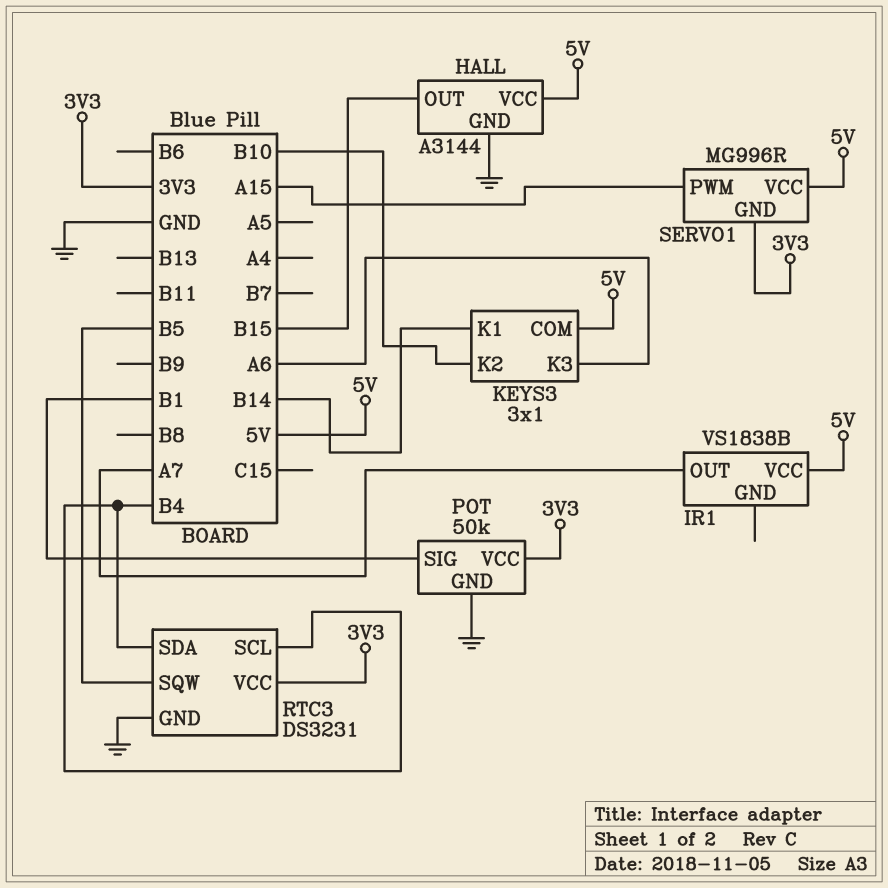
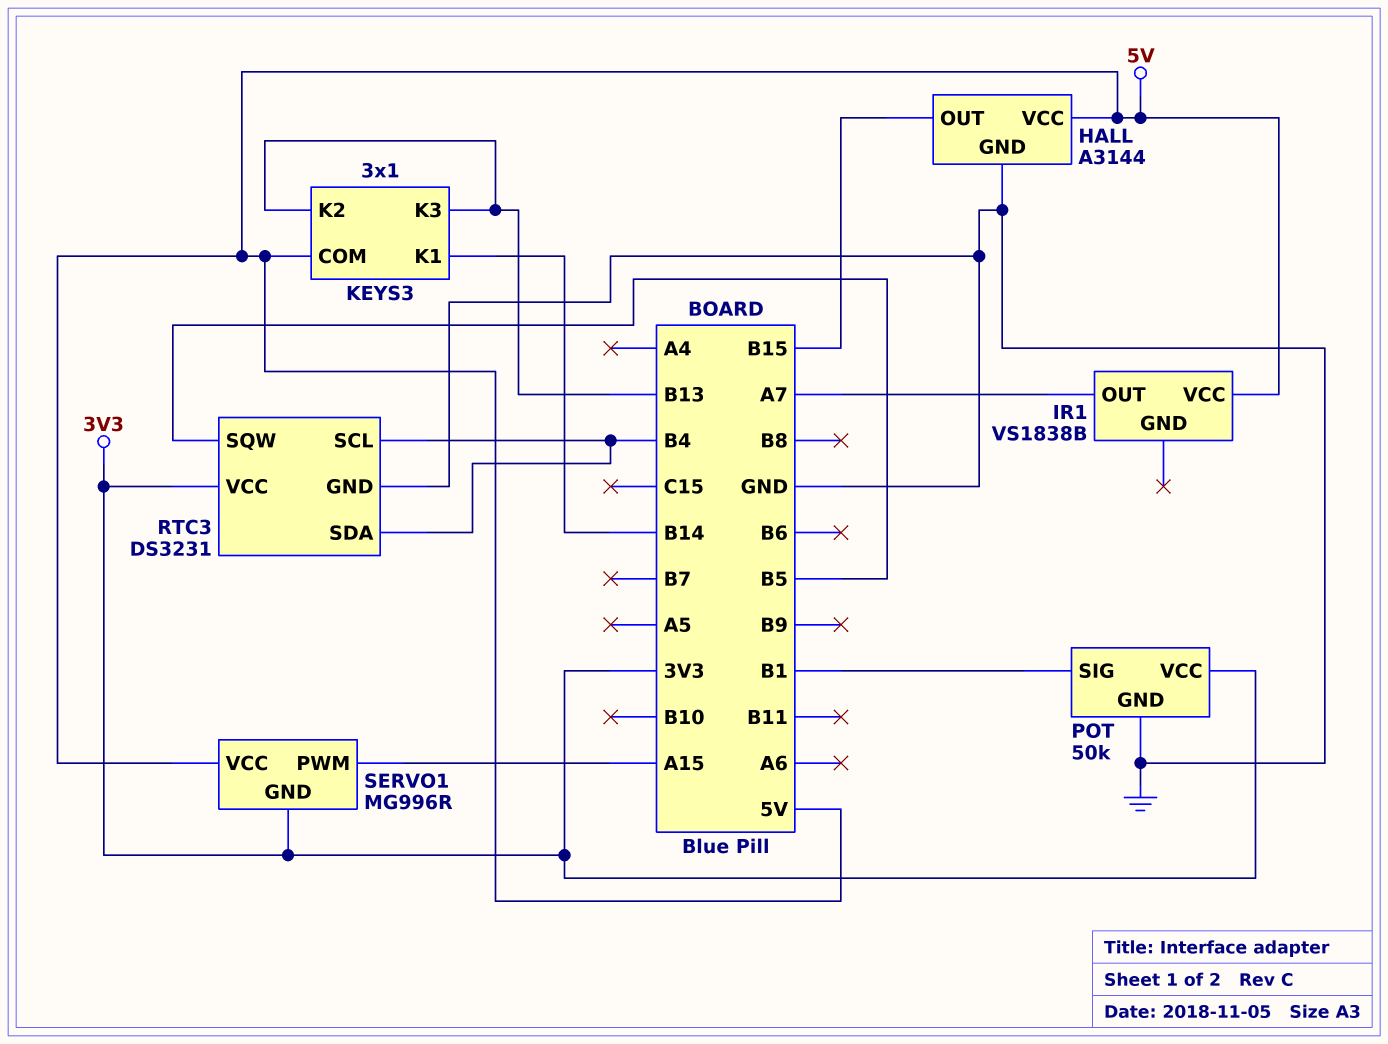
KEYS3 pin K2: B10 -> B13
KEYS3 pin K3: A6 -> B13

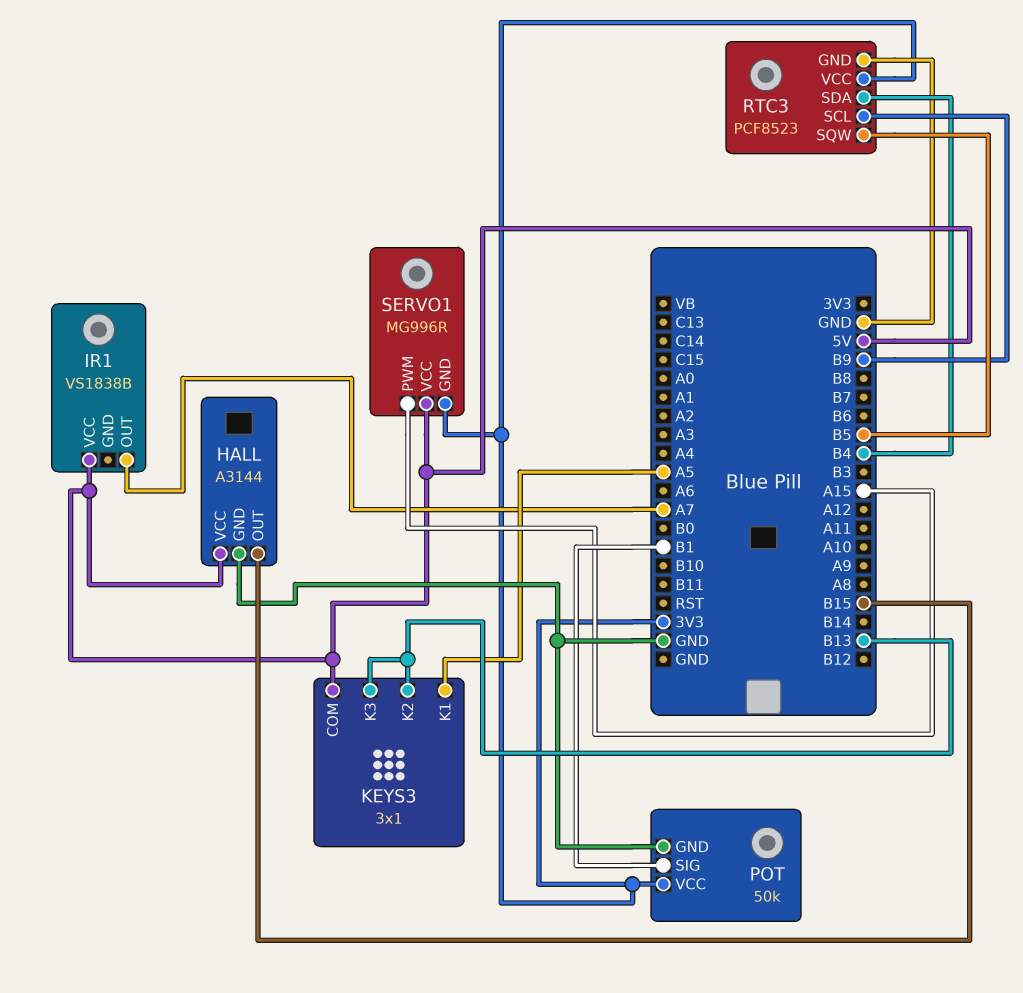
KEYS3 pin K1: B14 -> A5
RTC3: DS3231 -> PCF8523
RTC3 pin SCL: B4 -> B9

